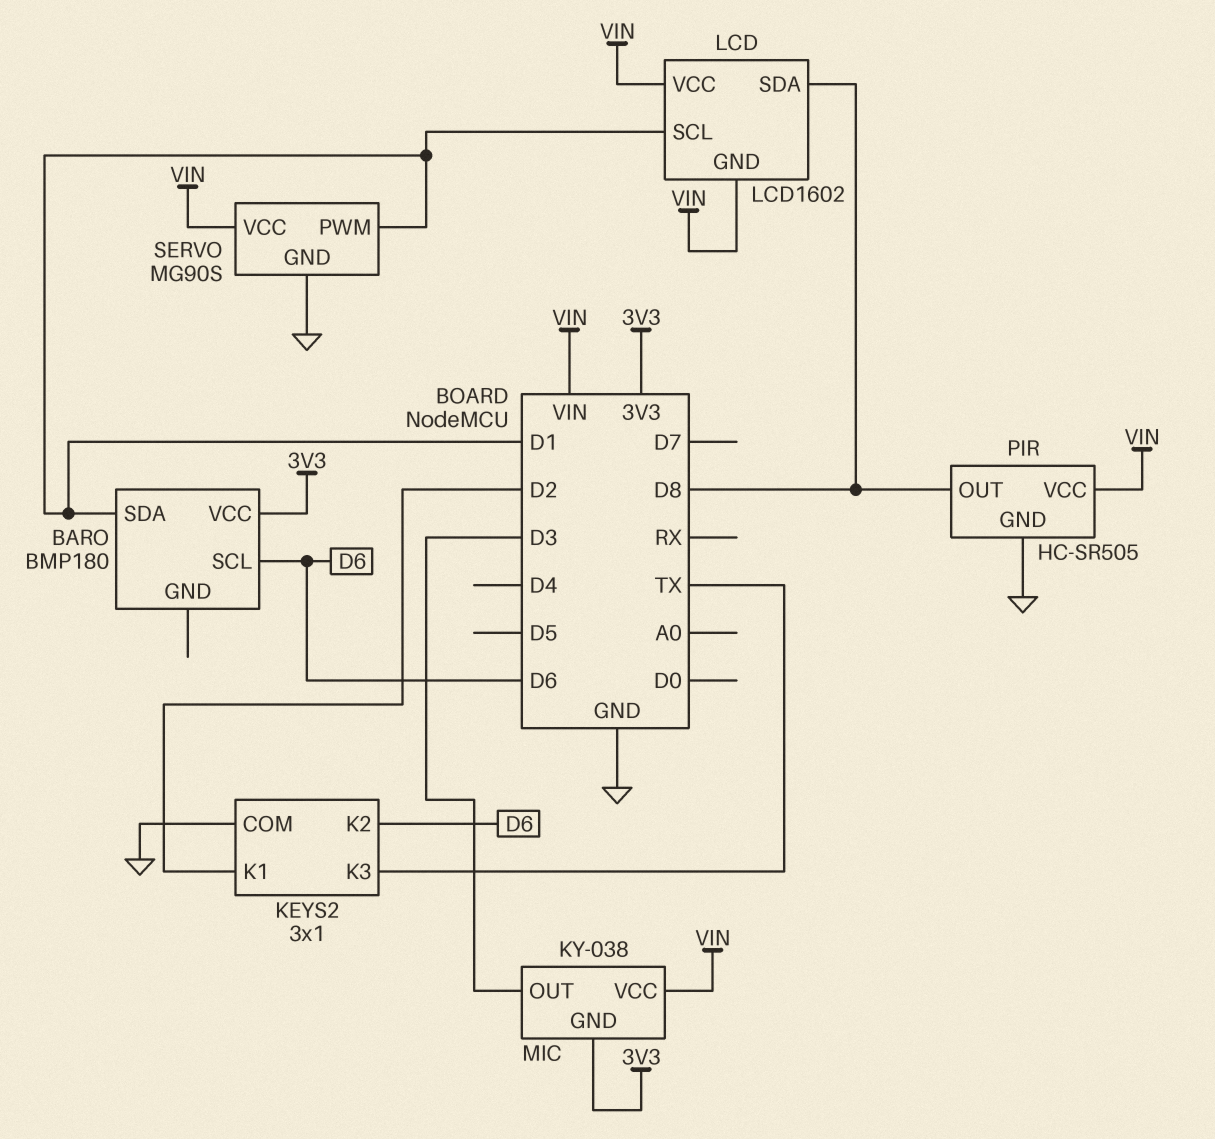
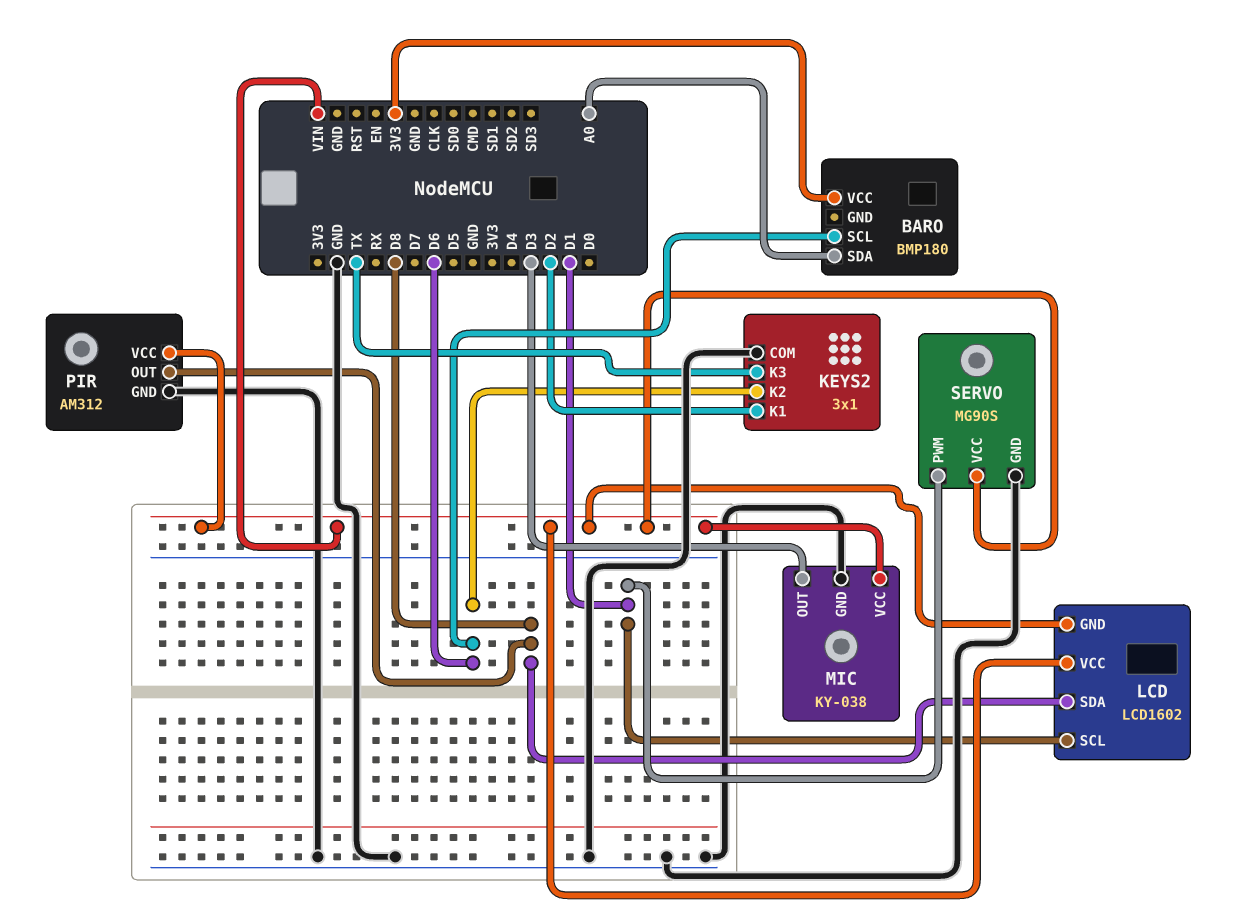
BARO pin SDA: D1 -> A0
MIC pin GND: 3V3 -> GND
PIR: HC-SR505 -> AM312

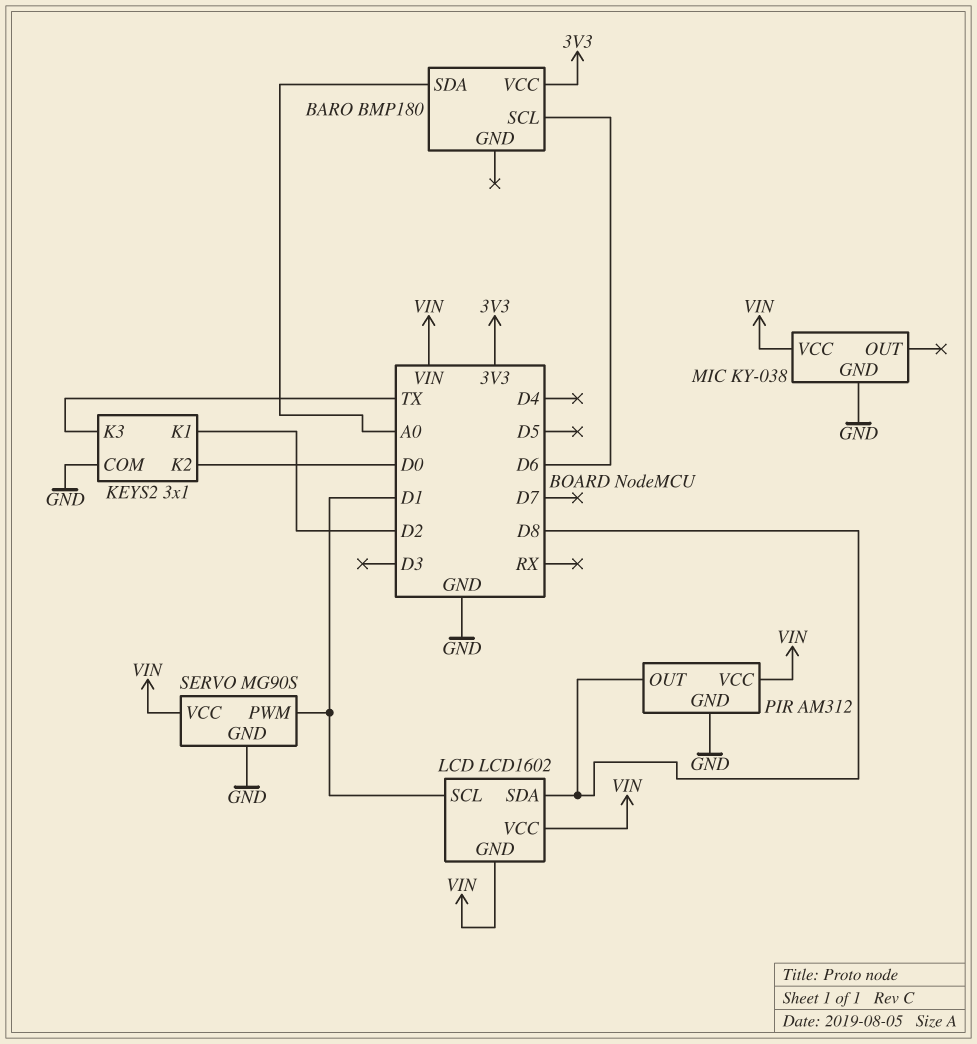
KEYS2 pin K2: D6 -> D0
MIC pin OUT: D3 -> none

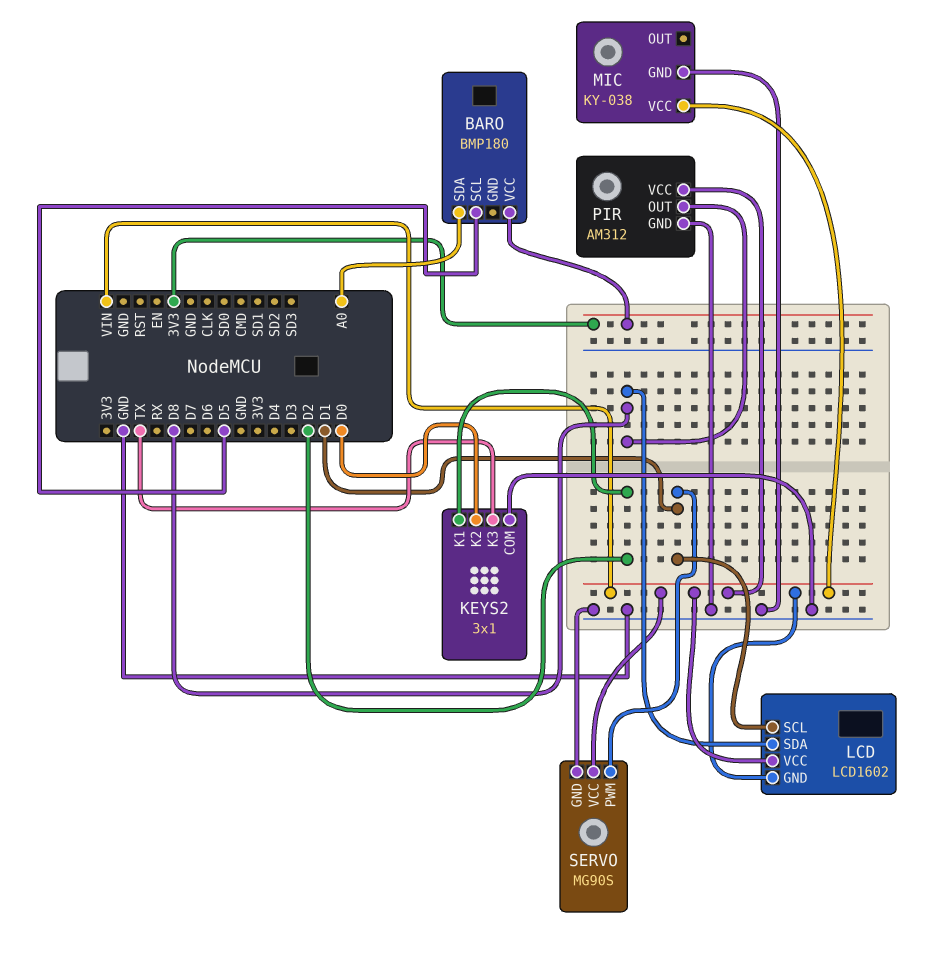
BARO pin SCL: D6 -> D5

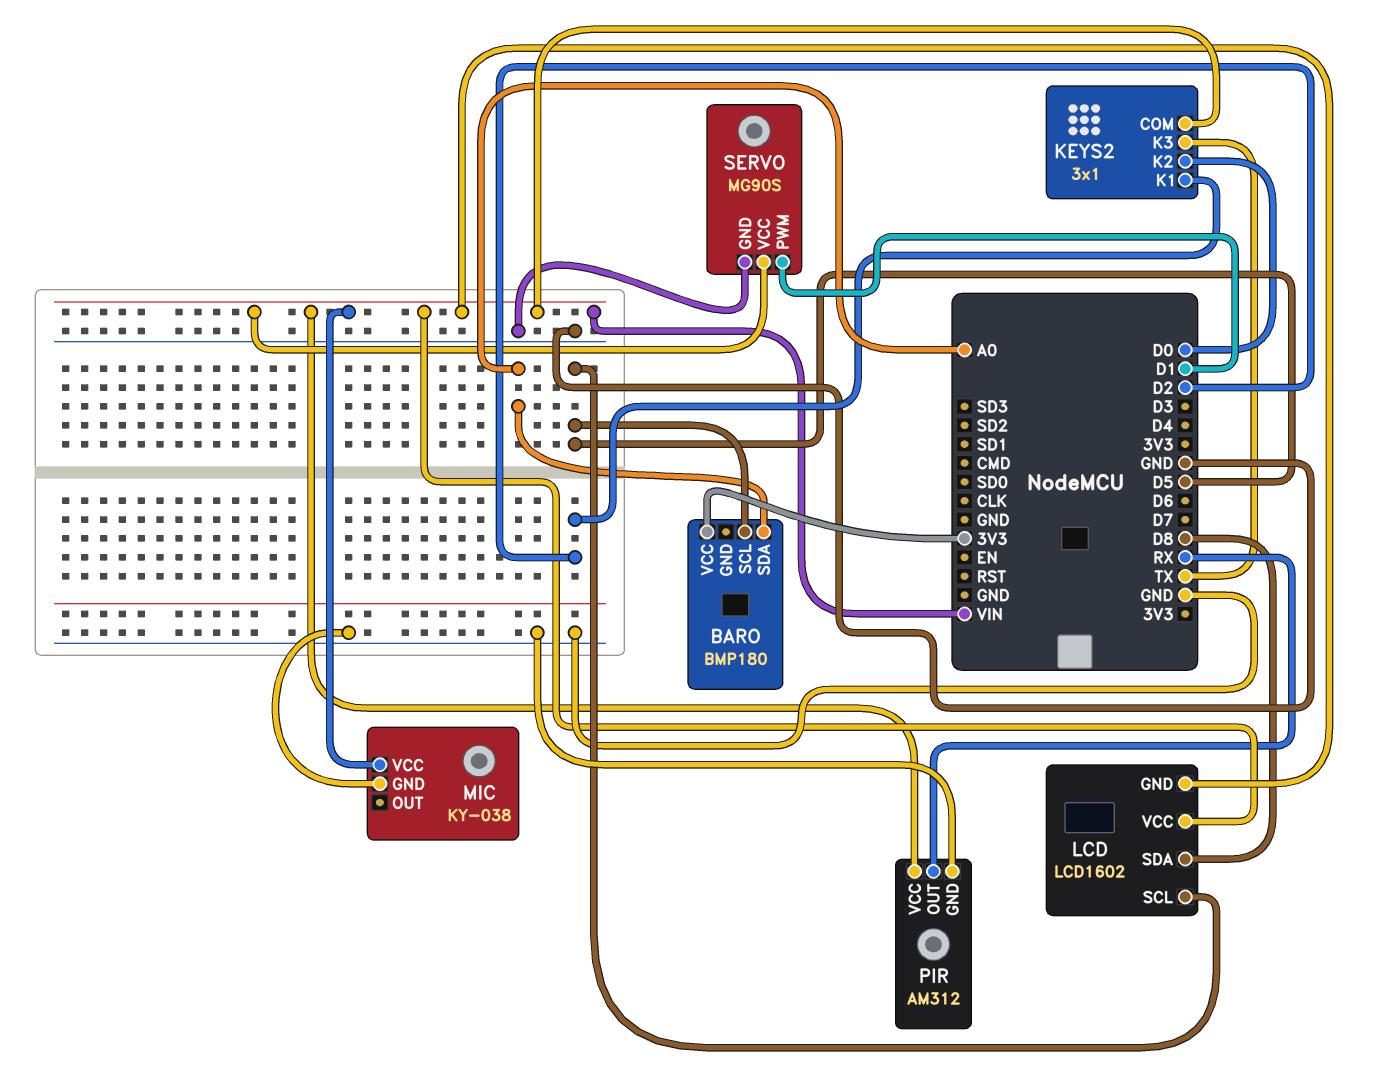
KEYS2 pin COM: GND -> VIN
LCD pin SCL: D1 -> D5
PIR pin OUT: D8 -> RX

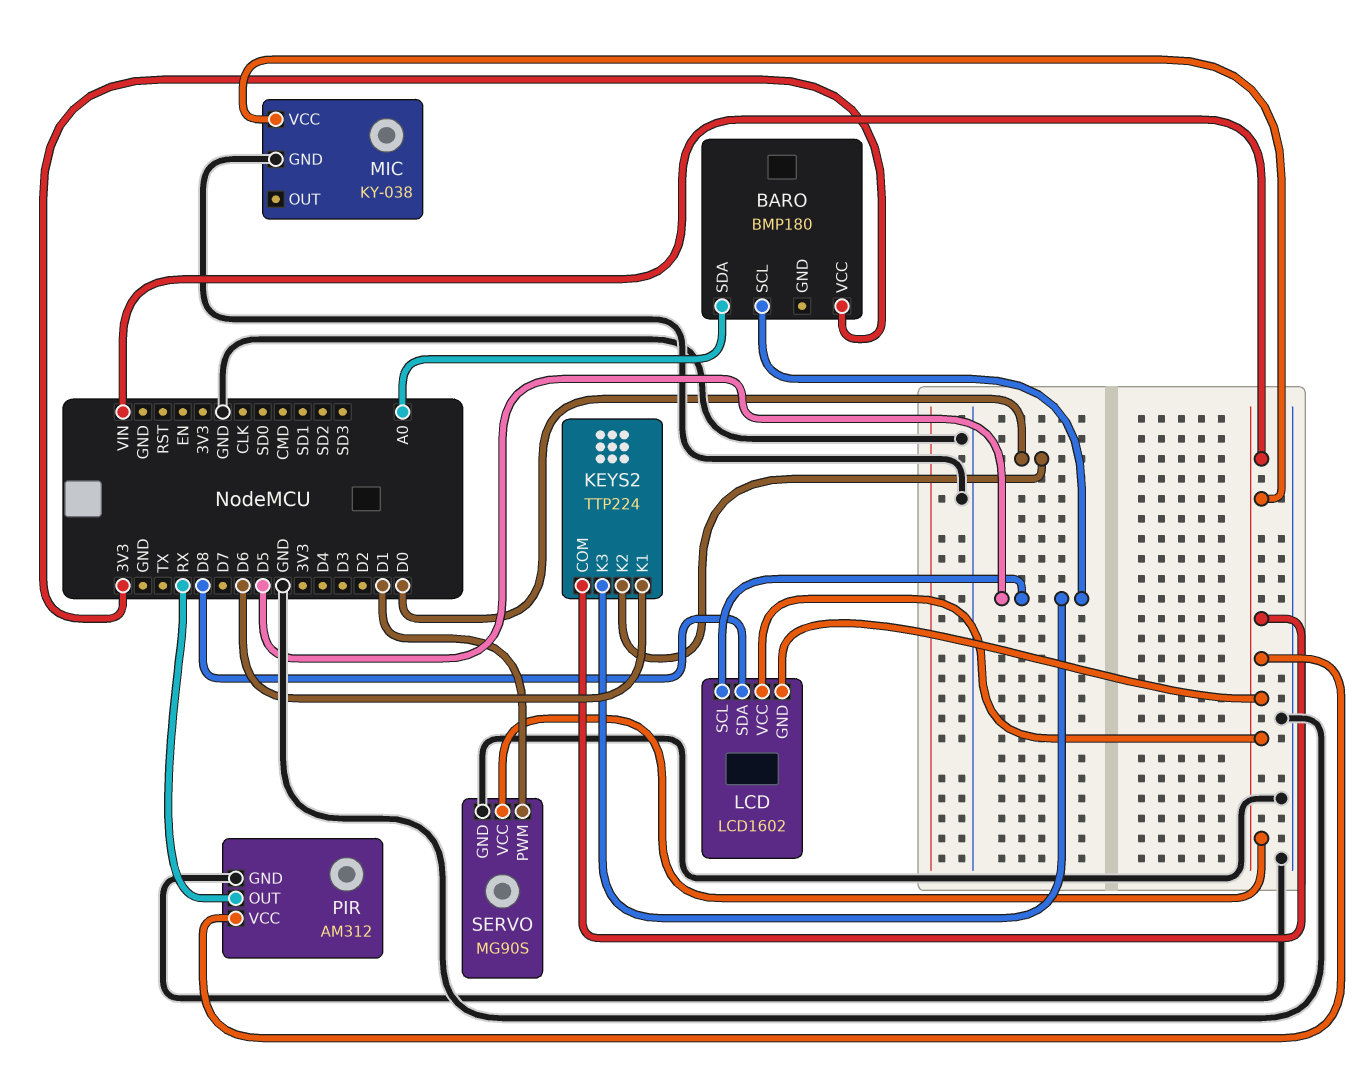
KEYS2: 3x1 -> TTP224
KEYS2 pin K1: D2 -> D6
KEYS2 pin K3: TX -> D5

